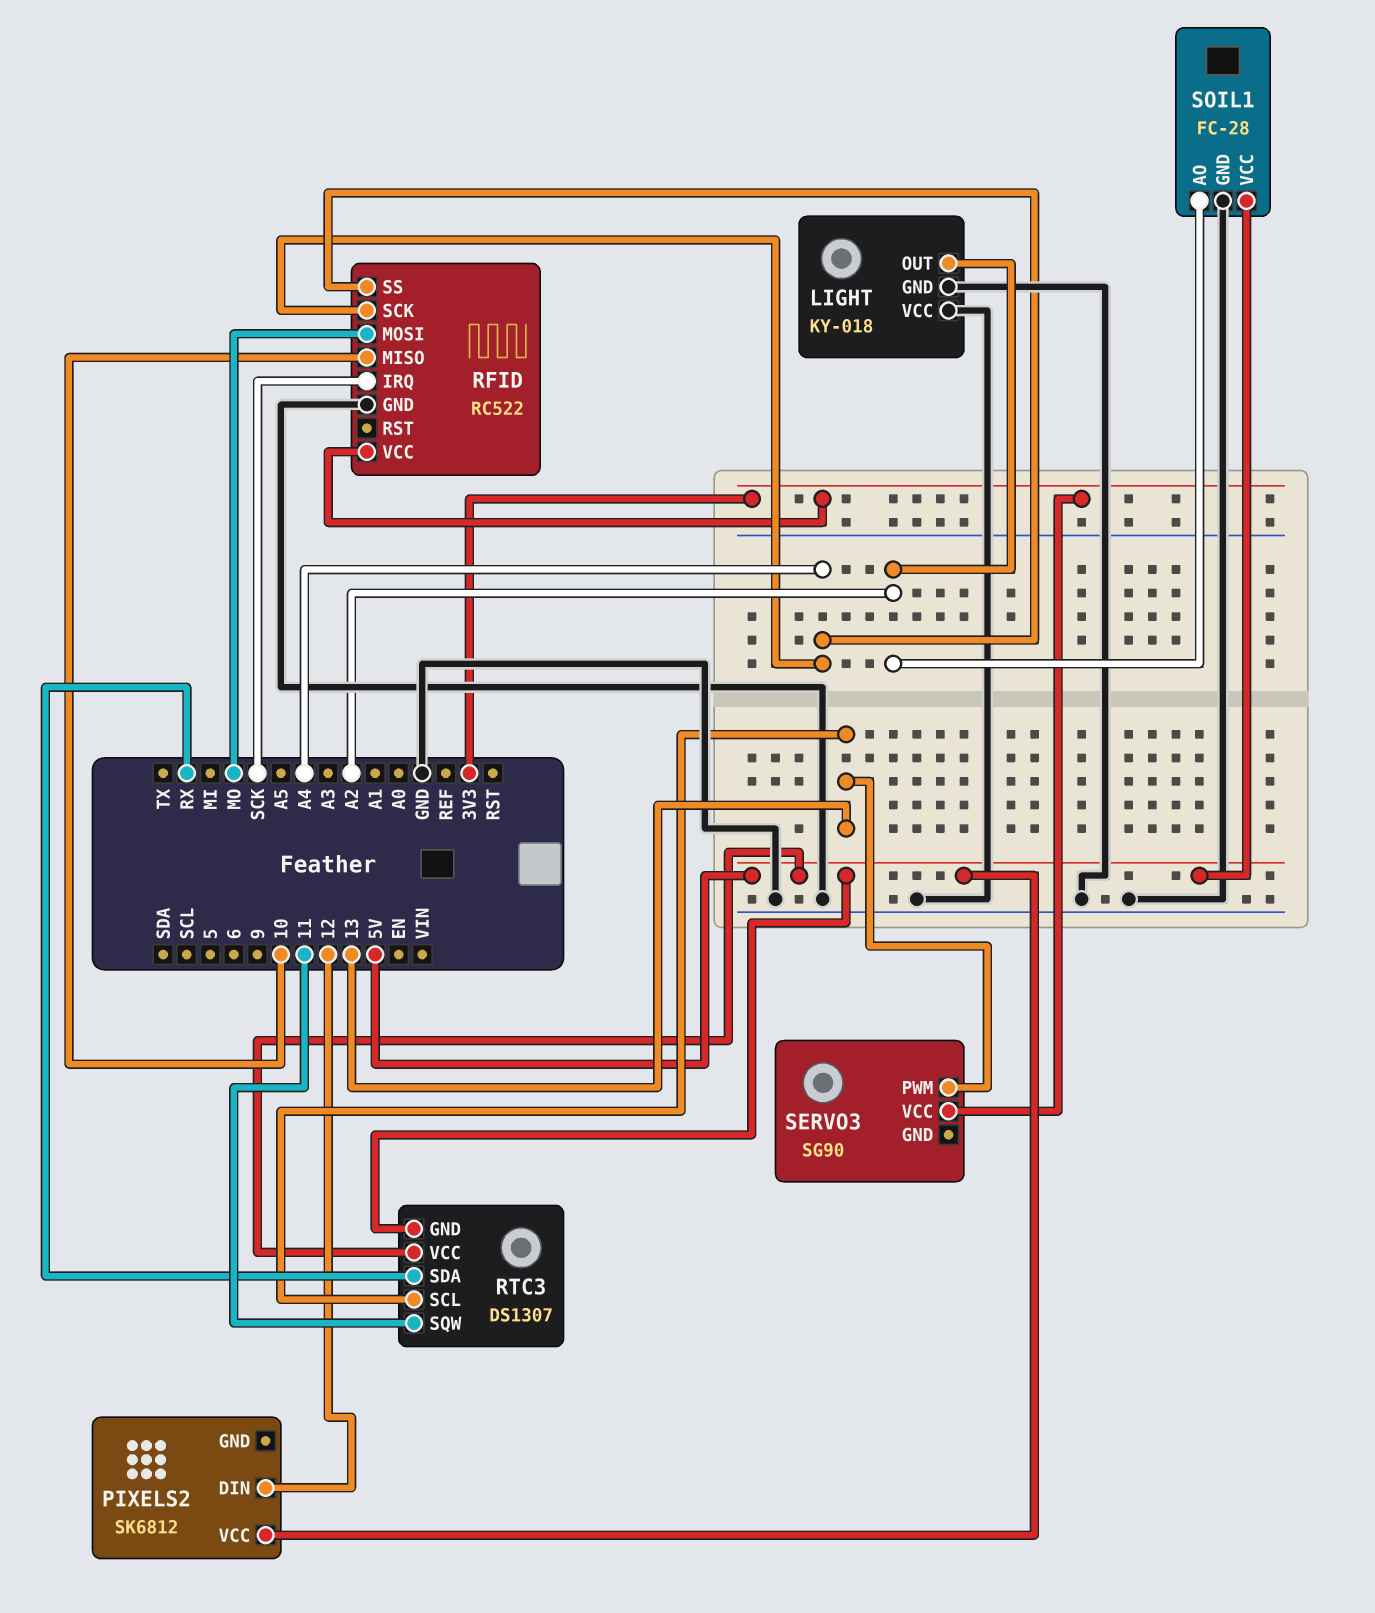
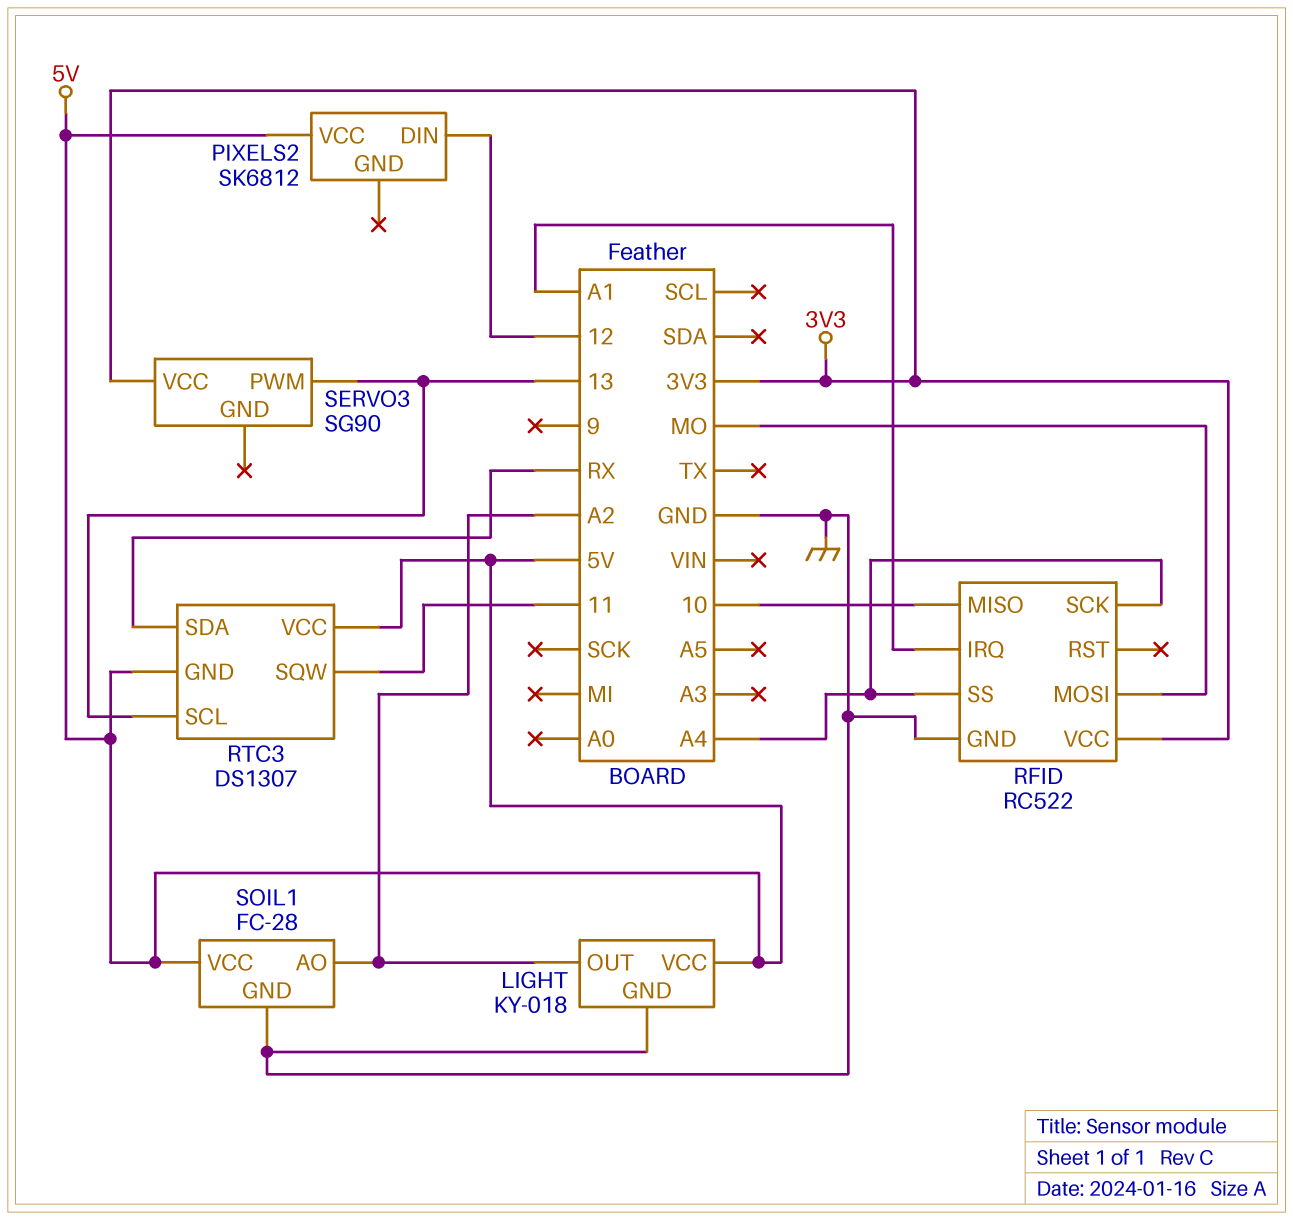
LIGHT pin VCC: GND -> 5V
RFID pin IRQ: SCK -> A1

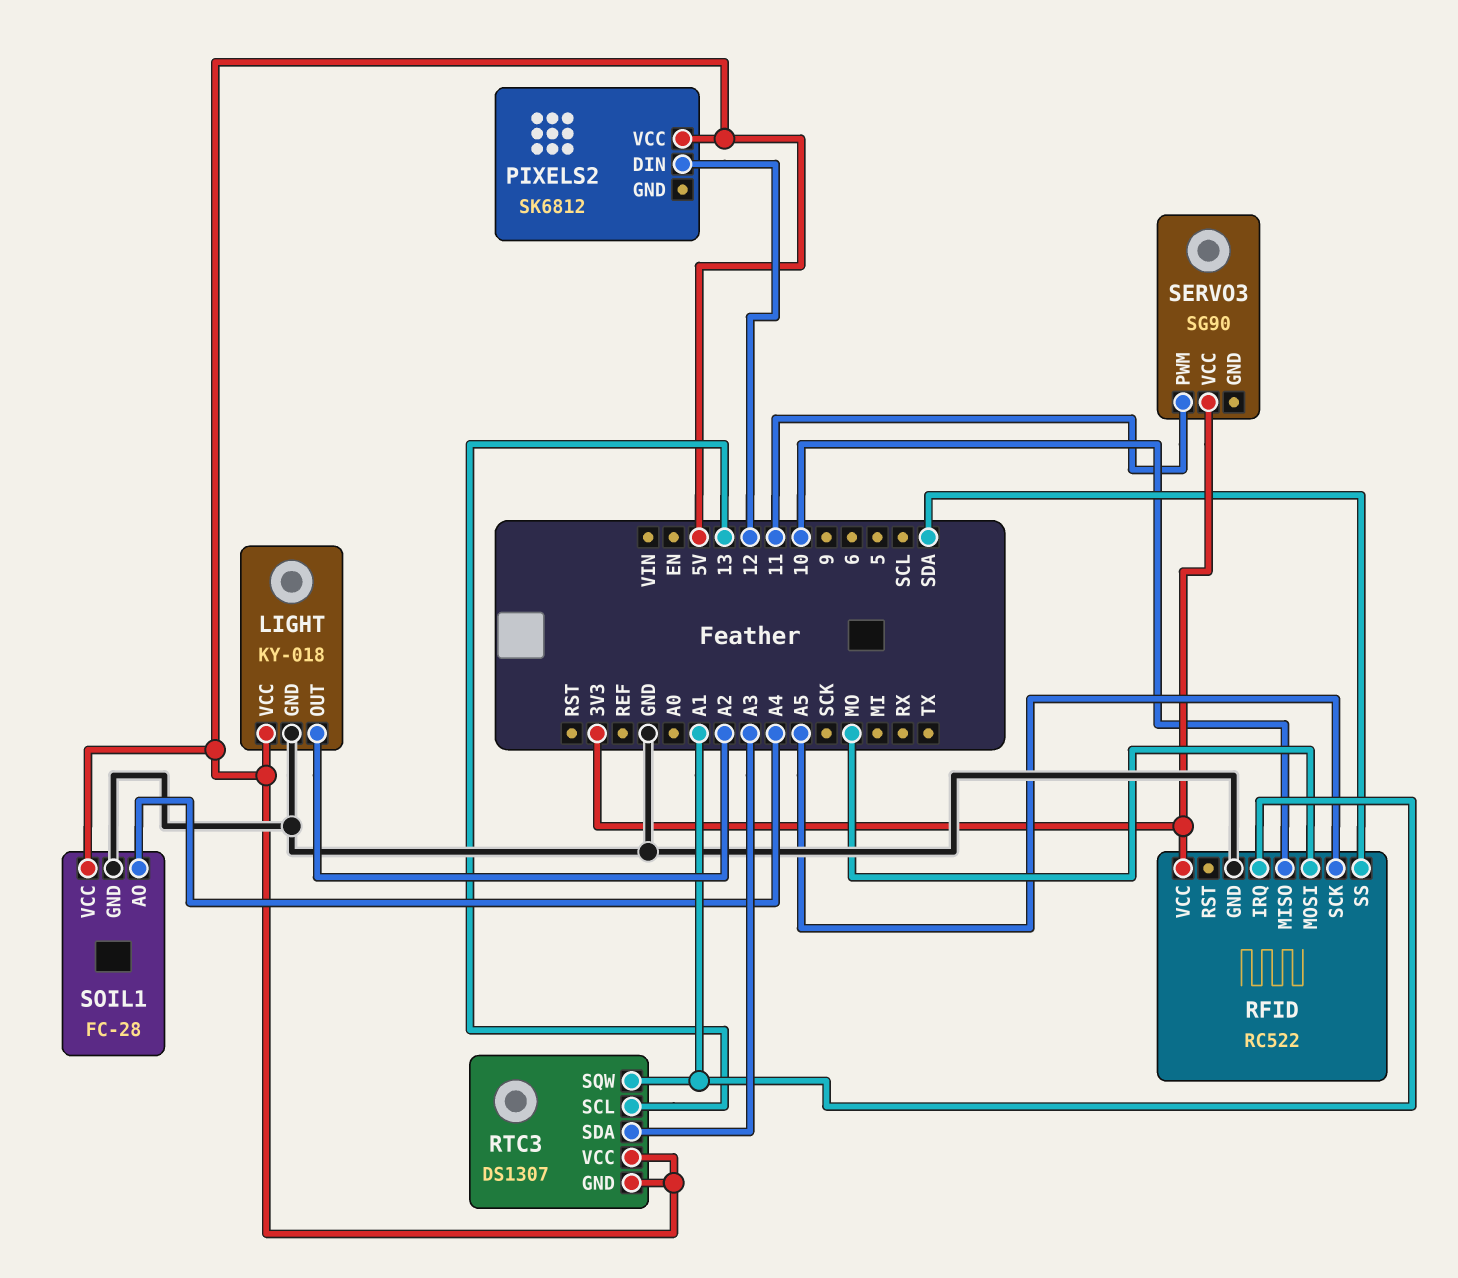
RFID pin SCK: A4 -> A5
RFID pin SS: A4 -> SDA
RTC3 pin SDA: RX -> A3
RTC3 pin SQW: 11 -> A1
SERVO3 pin PWM: 13 -> 11
SOIL1 pin AO: A2 -> A4

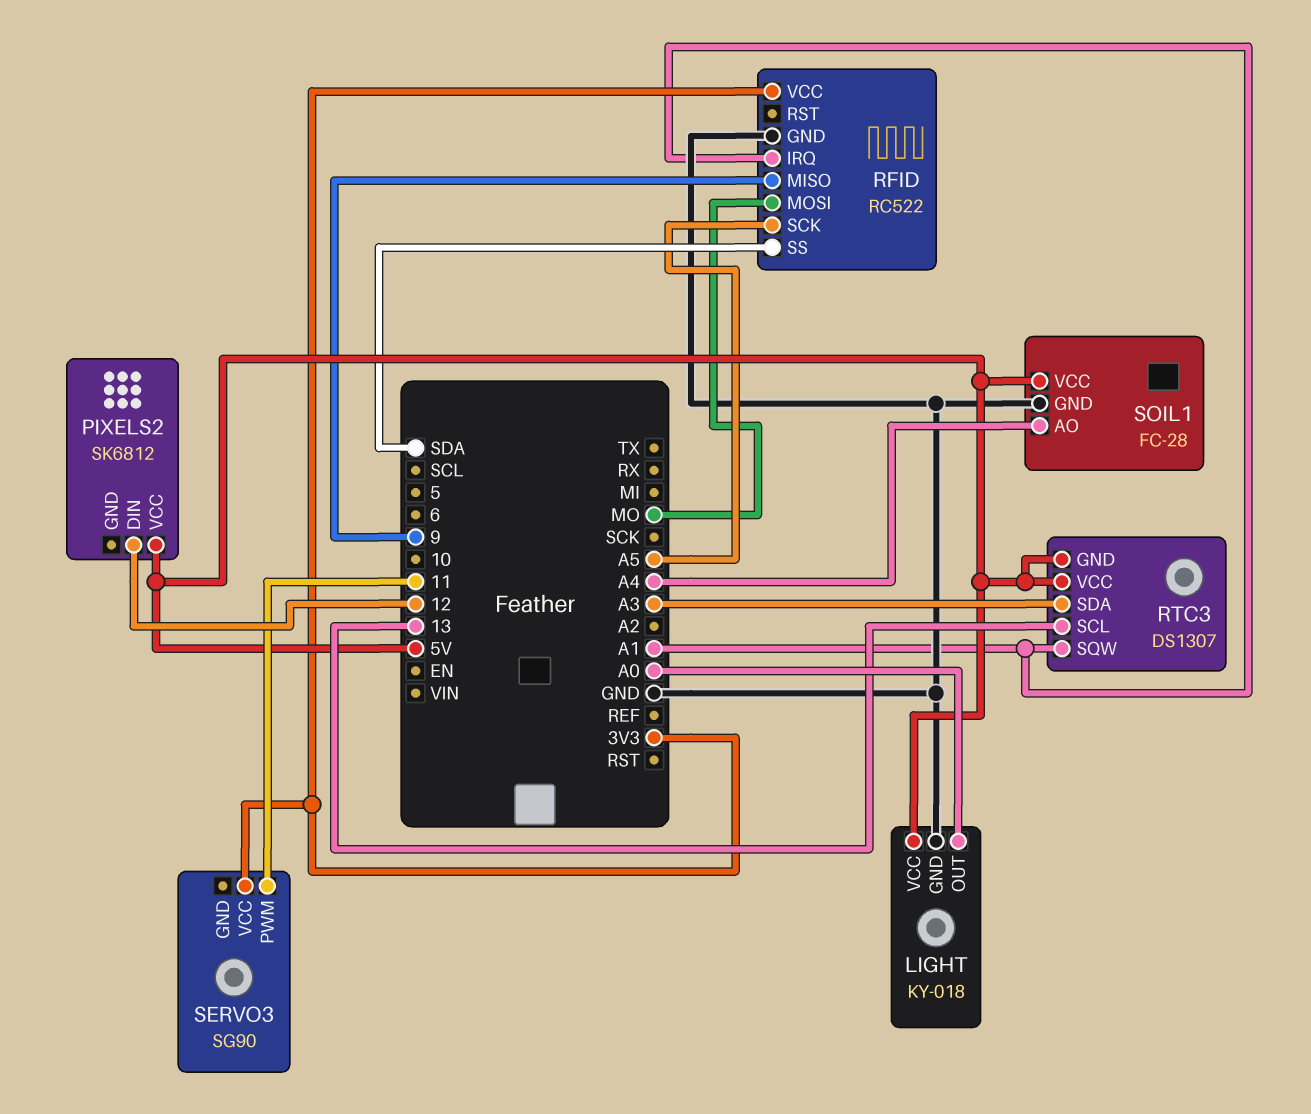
LIGHT pin OUT: A2 -> A0
RFID pin MISO: 10 -> 9

